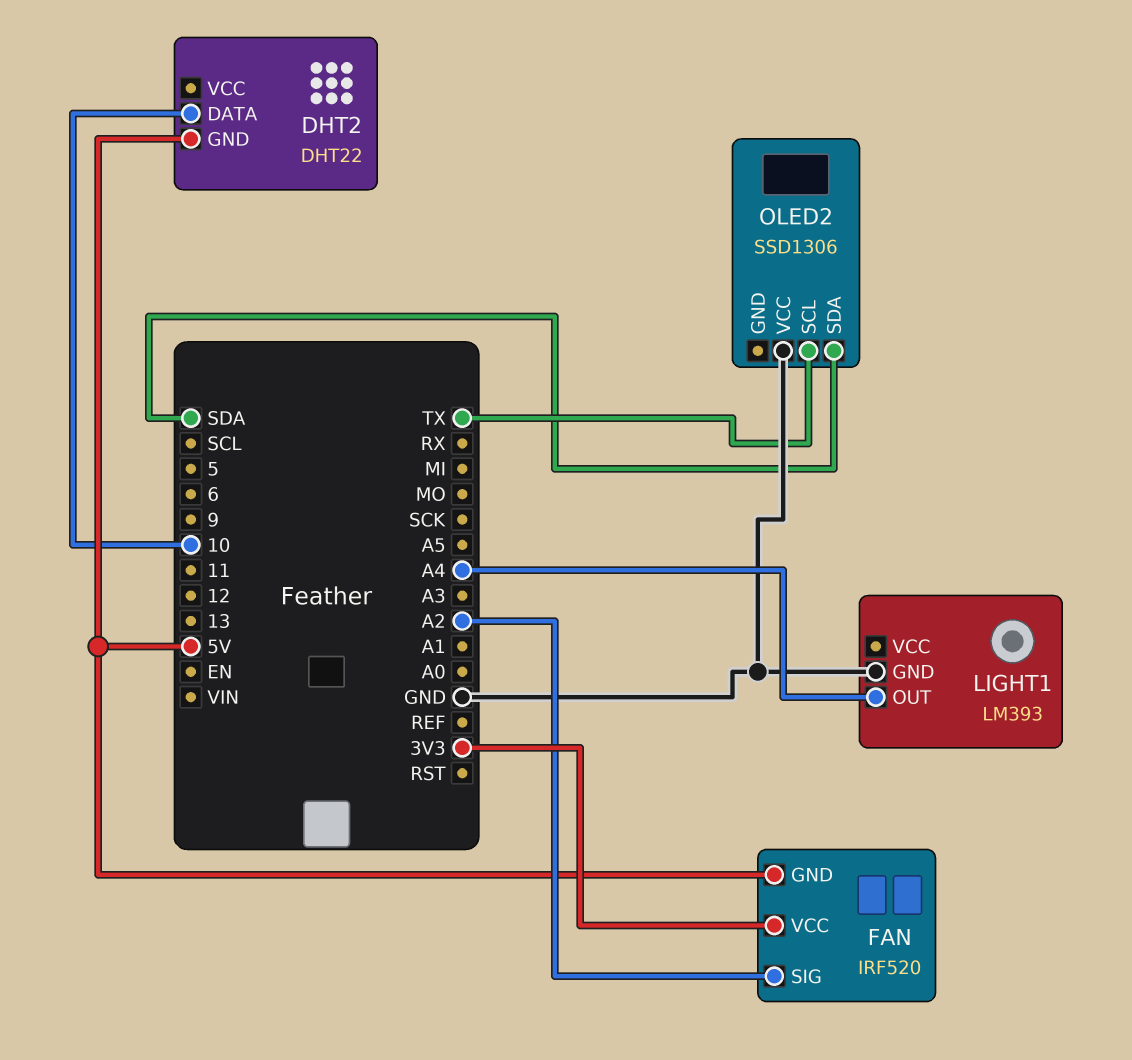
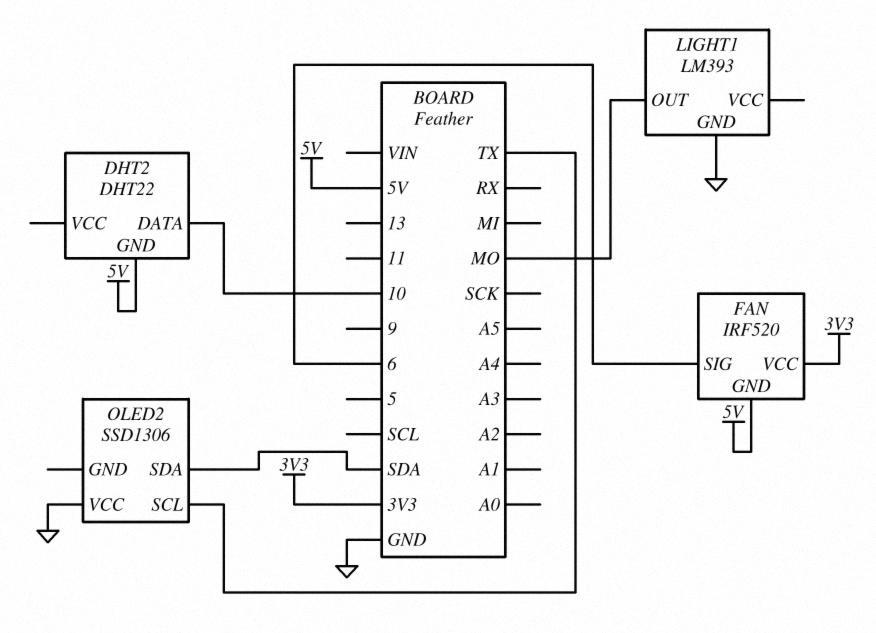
FAN pin SIG: A2 -> 6
LIGHT1 pin OUT: A4 -> MO

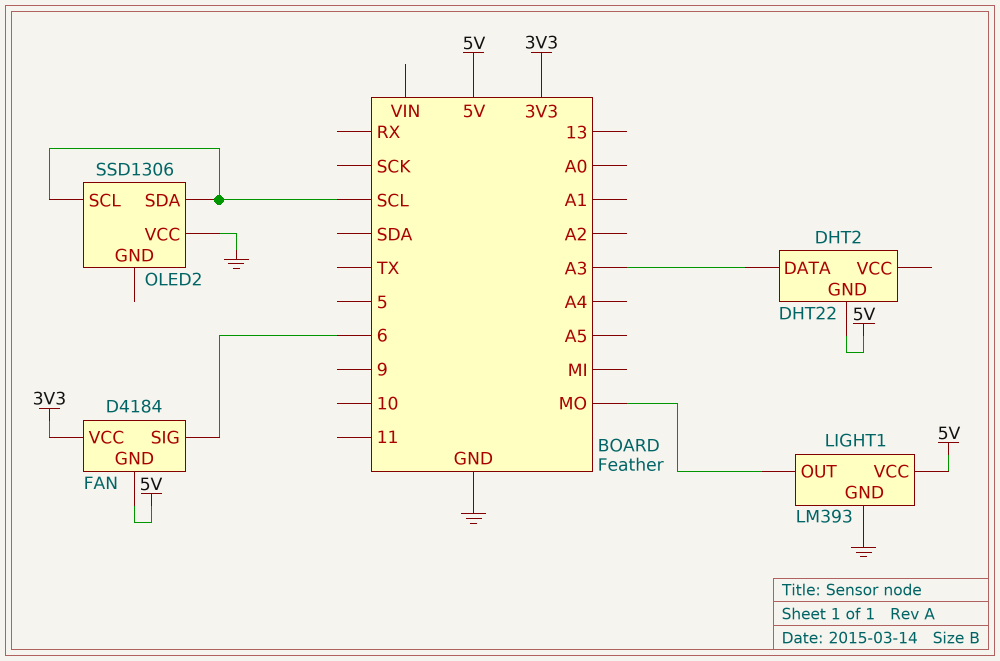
DHT2 pin DATA: 10 -> A3
FAN: IRF520 -> D4184
LIGHT1 pin VCC: none -> 5V
OLED2 pin SCL: TX -> SCL
OLED2 pin SDA: SDA -> SCL

